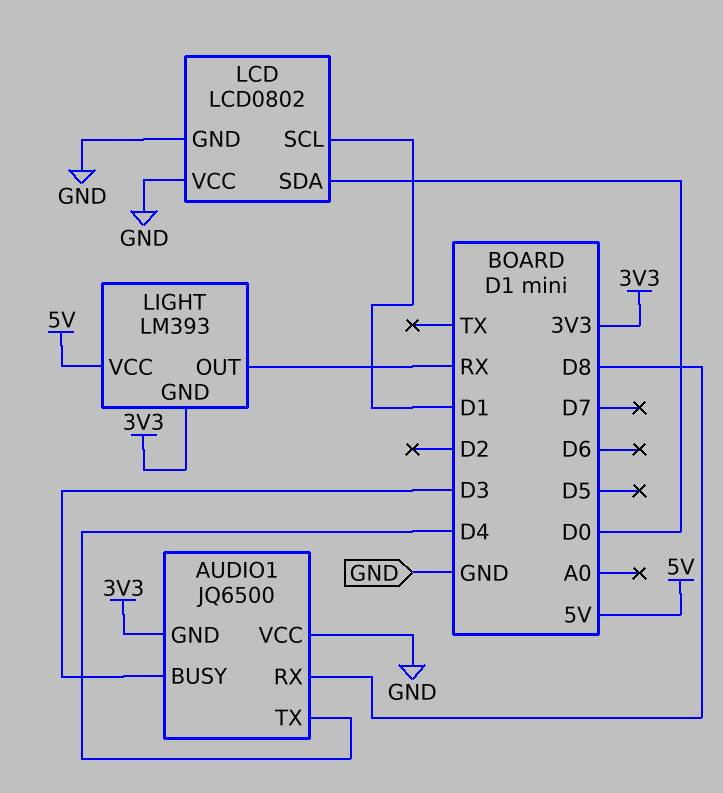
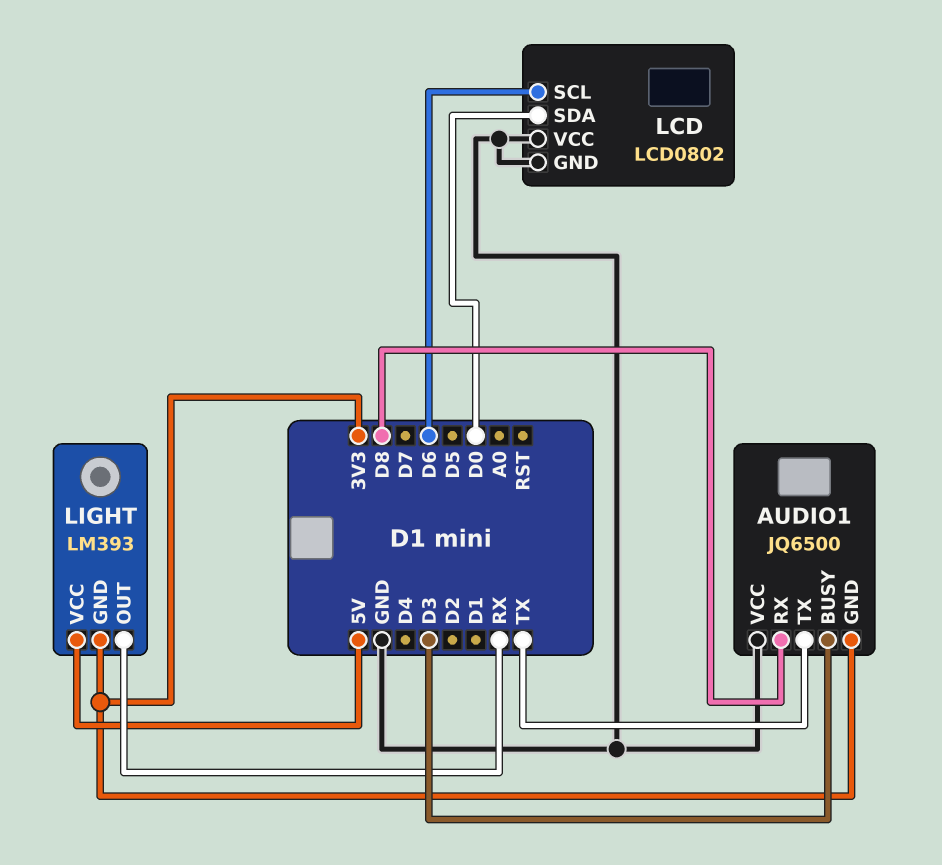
AUDIO1 pin TX: D4 -> TX
LCD pin SCL: D1 -> D6

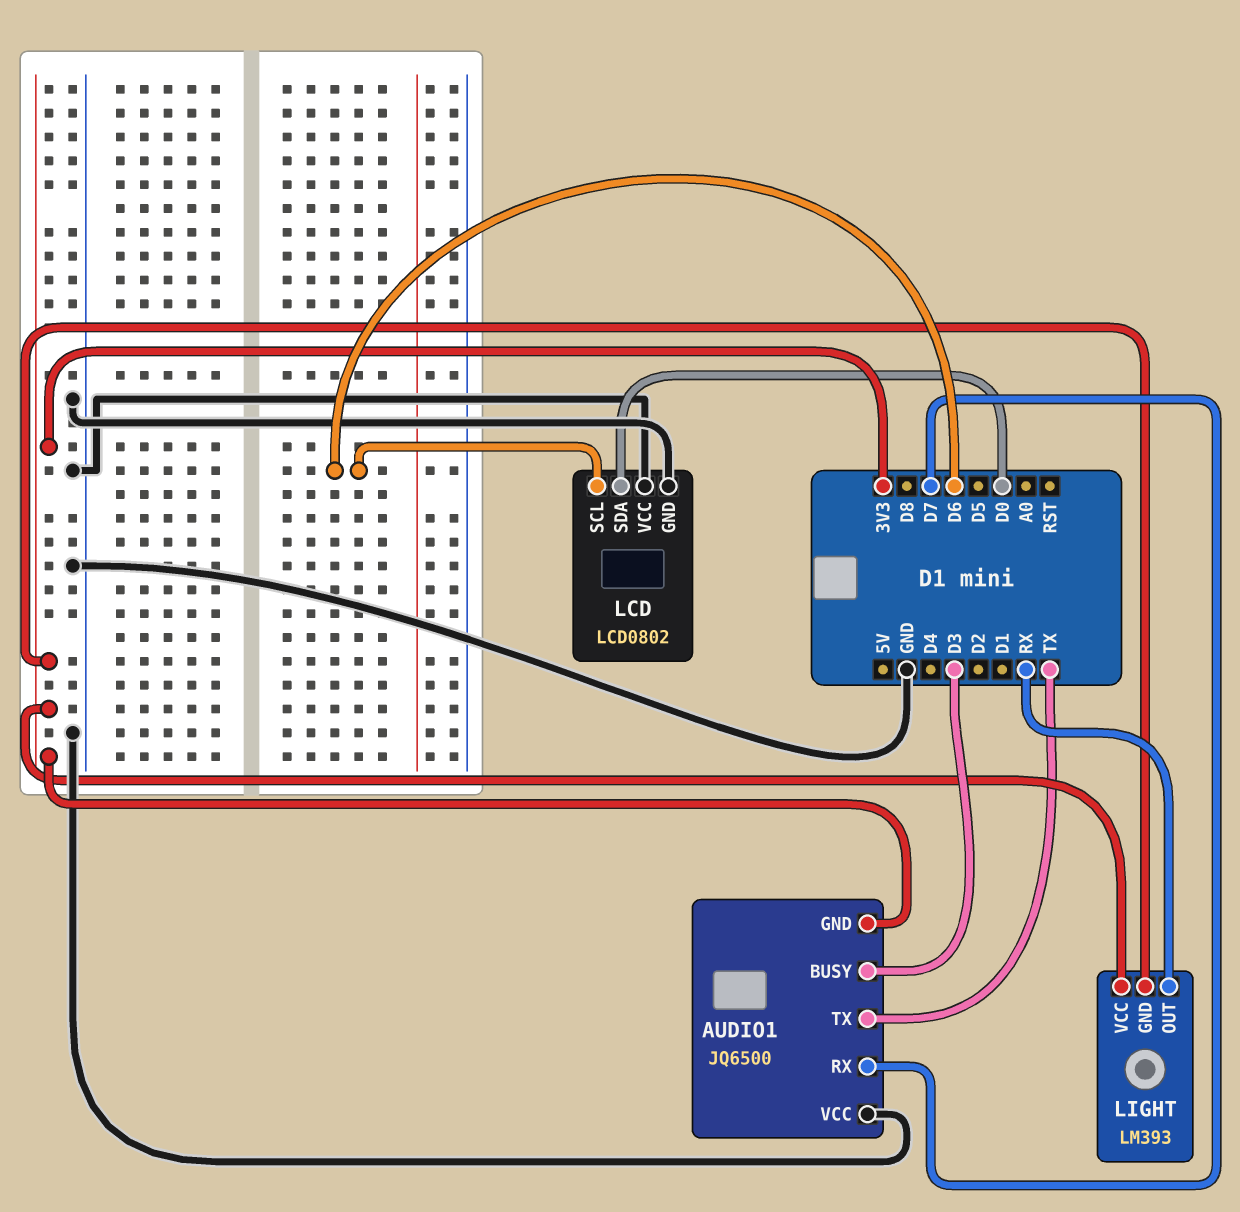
AUDIO1 pin RX: D8 -> D7
LIGHT pin VCC: 5V -> 3V3

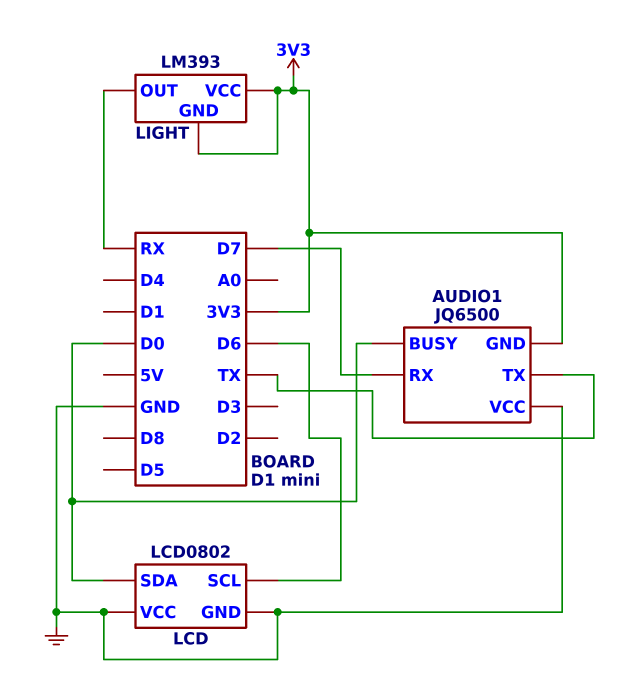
AUDIO1 pin BUSY: D3 -> D0

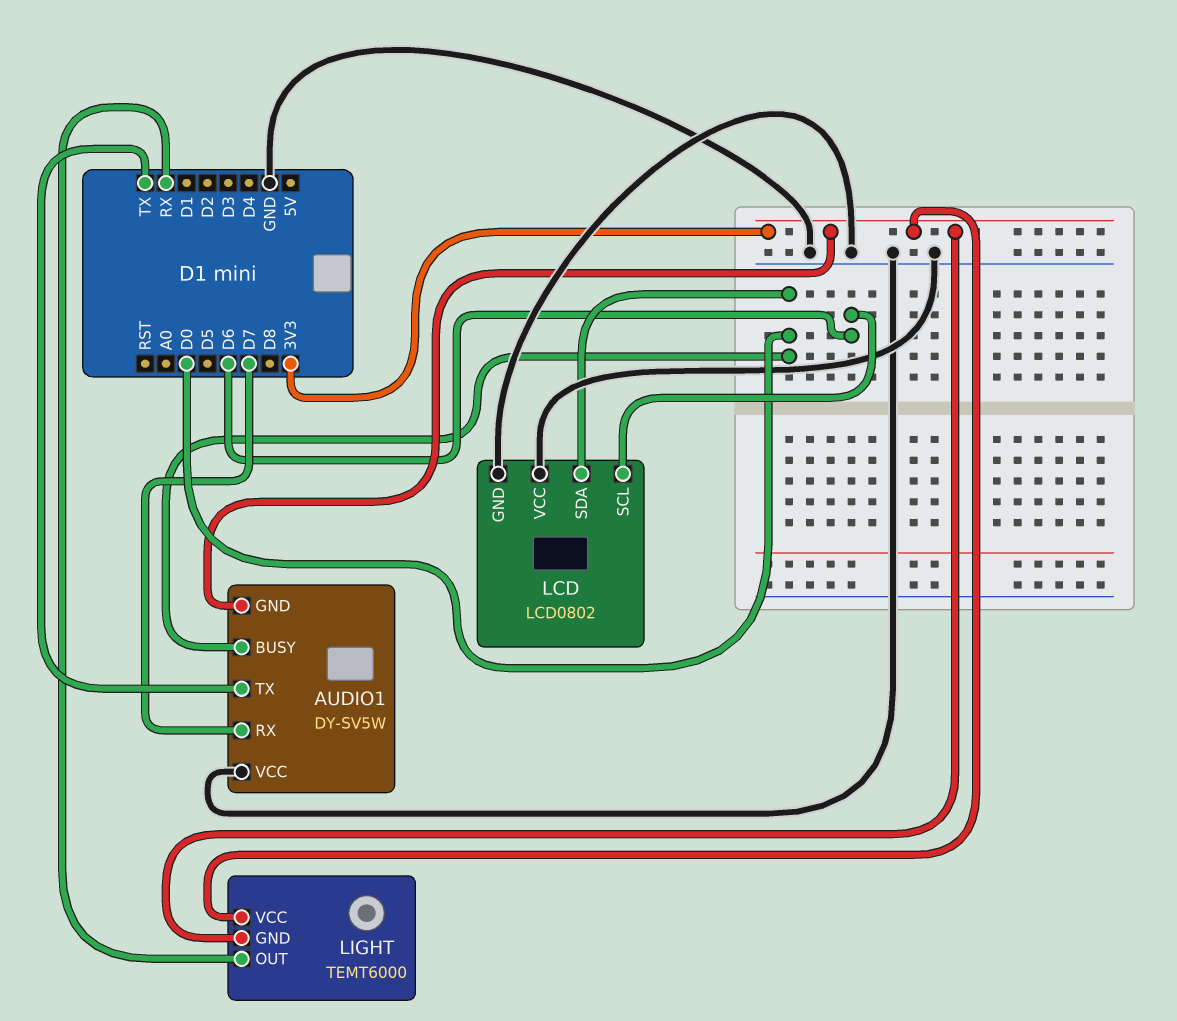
AUDIO1: JQ6500 -> DY-SV5W
LIGHT: LM393 -> TEMT6000

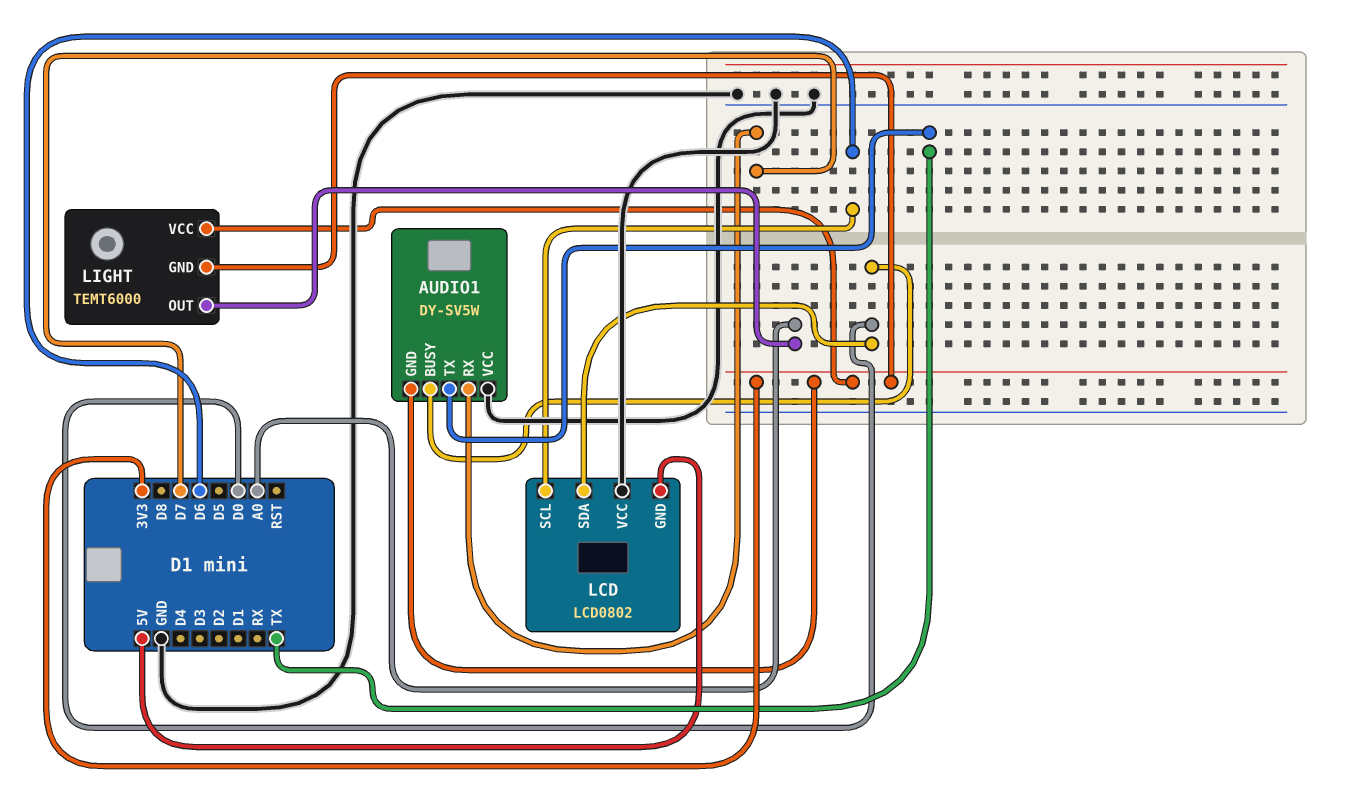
LCD pin GND: GND -> 5V
LIGHT pin OUT: RX -> A0

